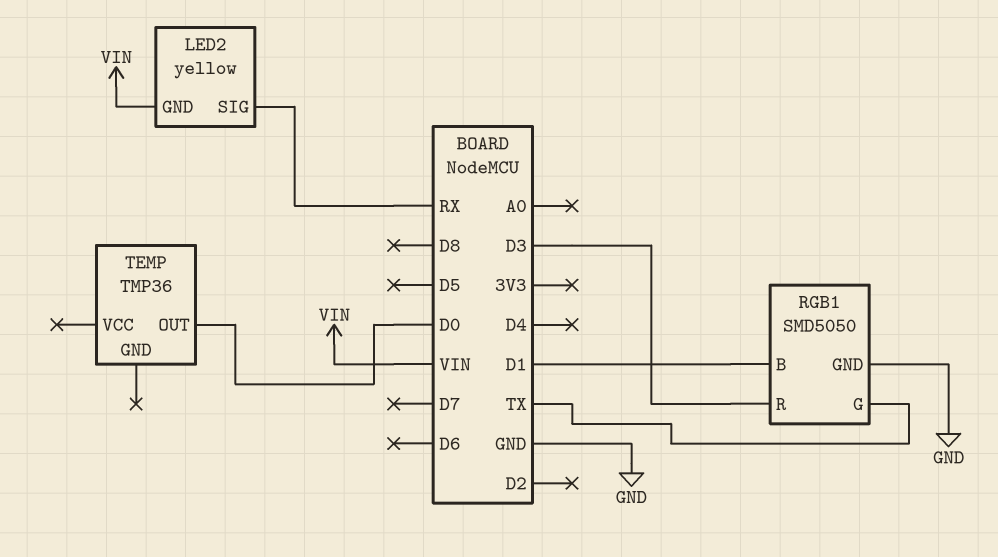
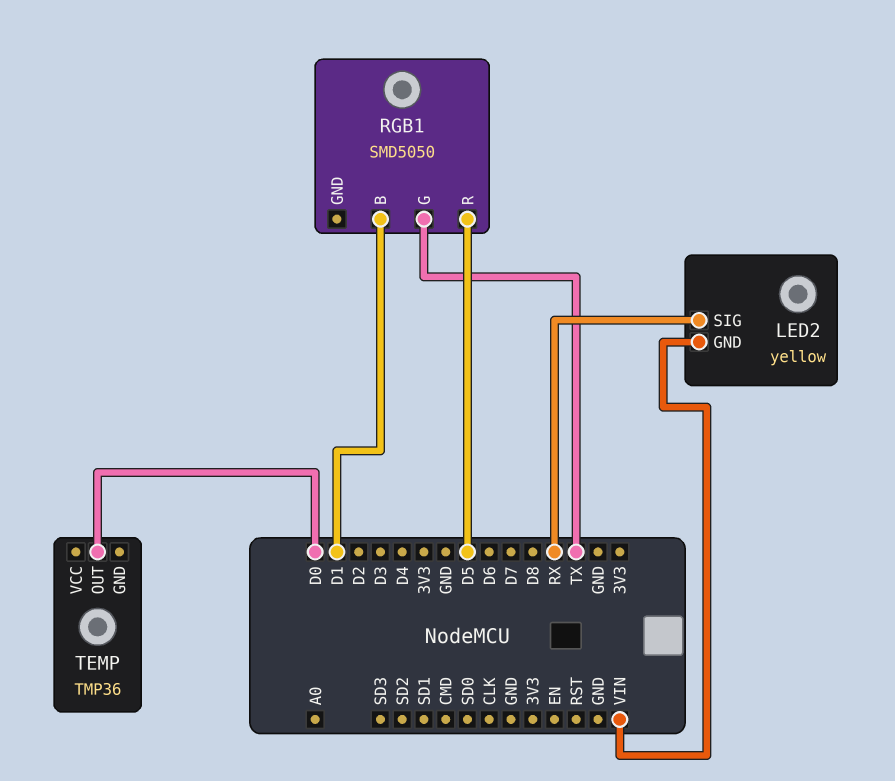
RGB1 pin GND: GND -> none
RGB1 pin R: D3 -> D5

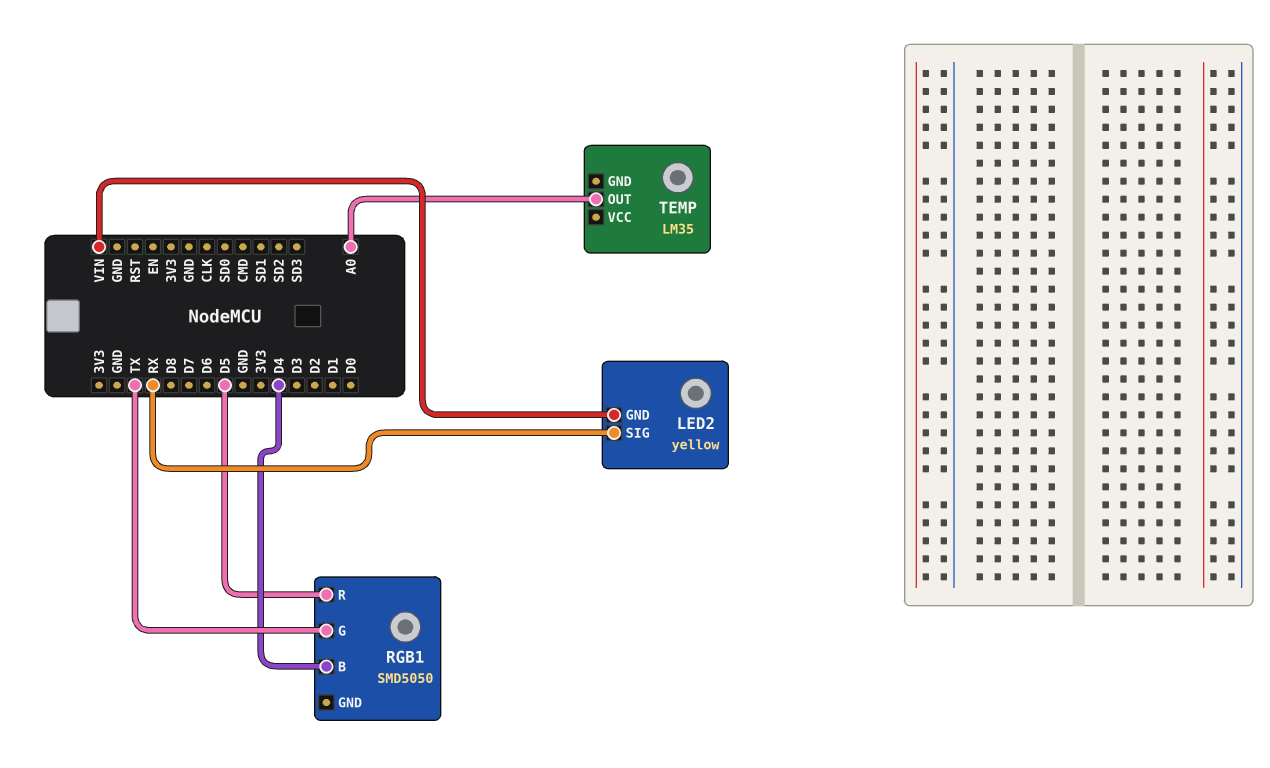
RGB1 pin B: D1 -> D4
TEMP: TMP36 -> LM35
TEMP pin OUT: D0 -> A0

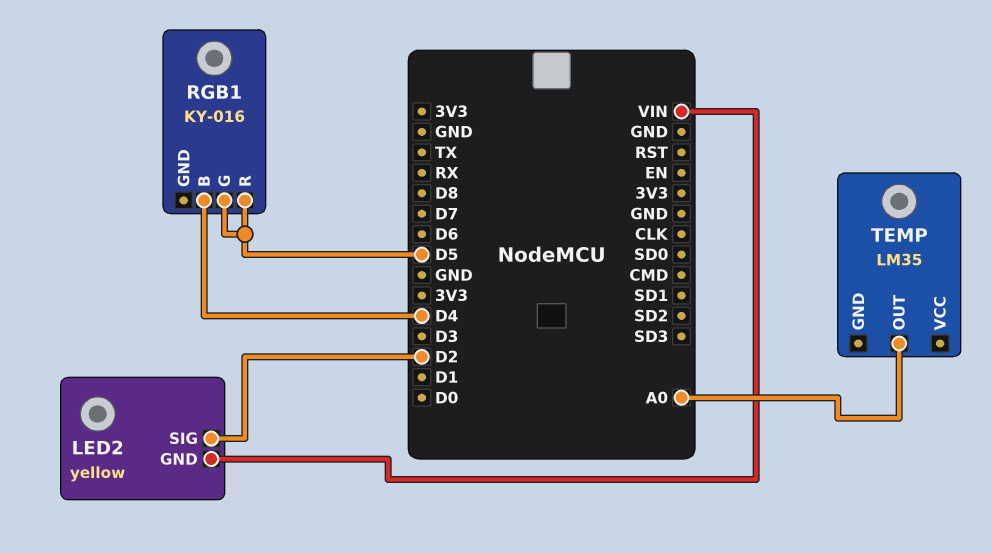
LED2 pin SIG: RX -> D2
RGB1: SMD5050 -> KY-016
RGB1 pin G: TX -> D5

